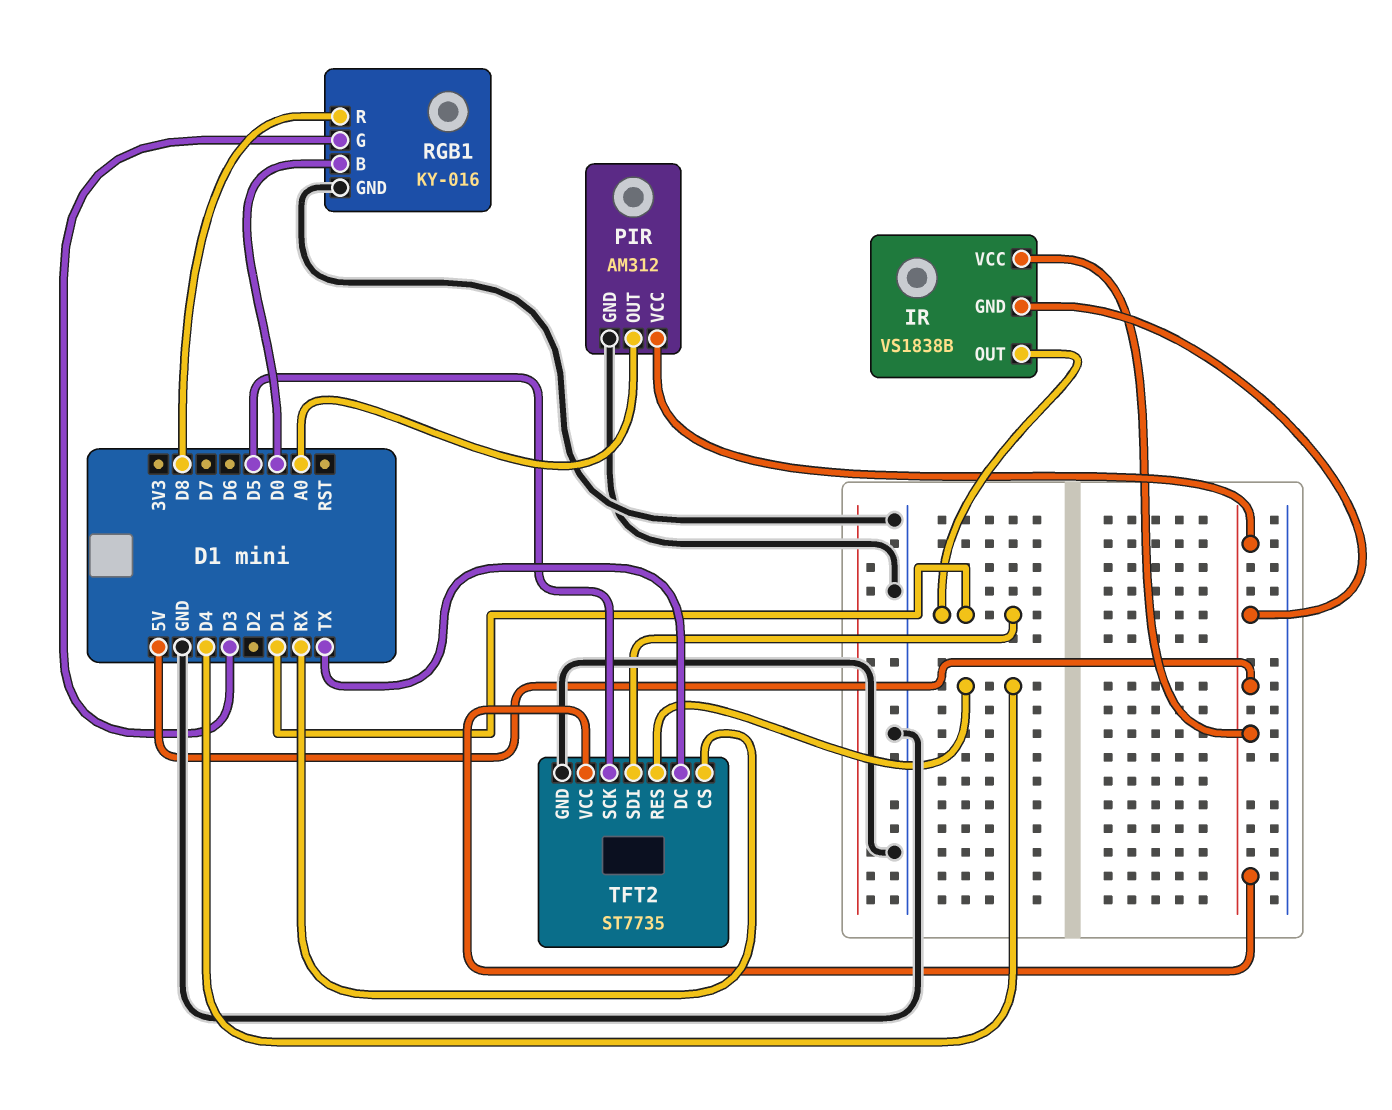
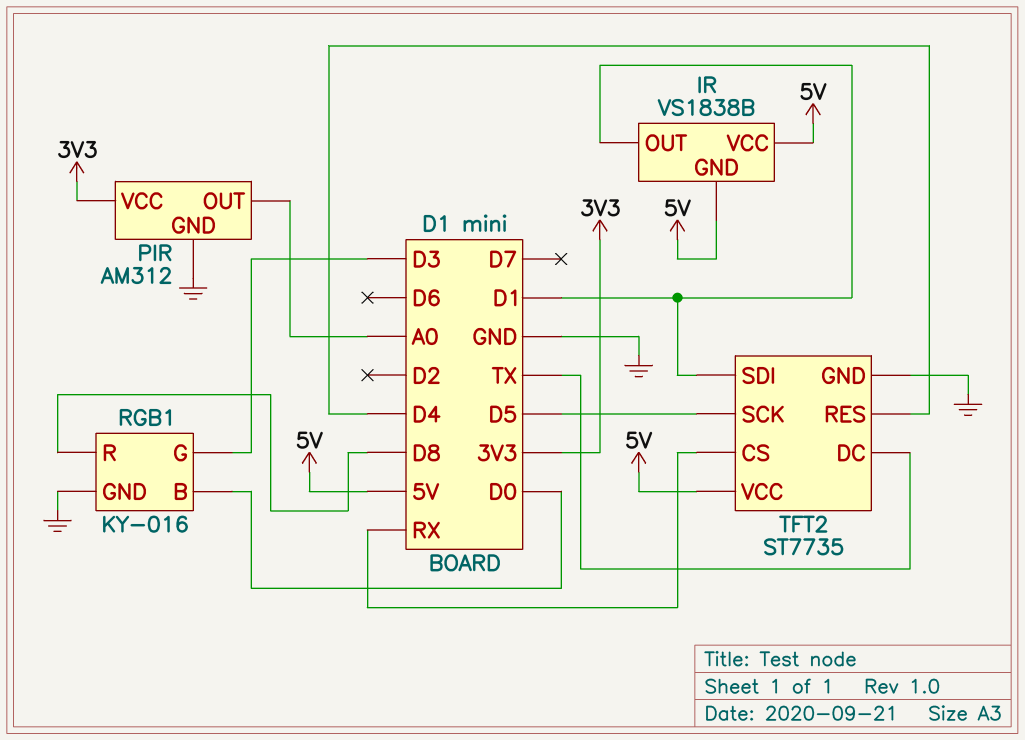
PIR pin VCC: 5V -> 3V3

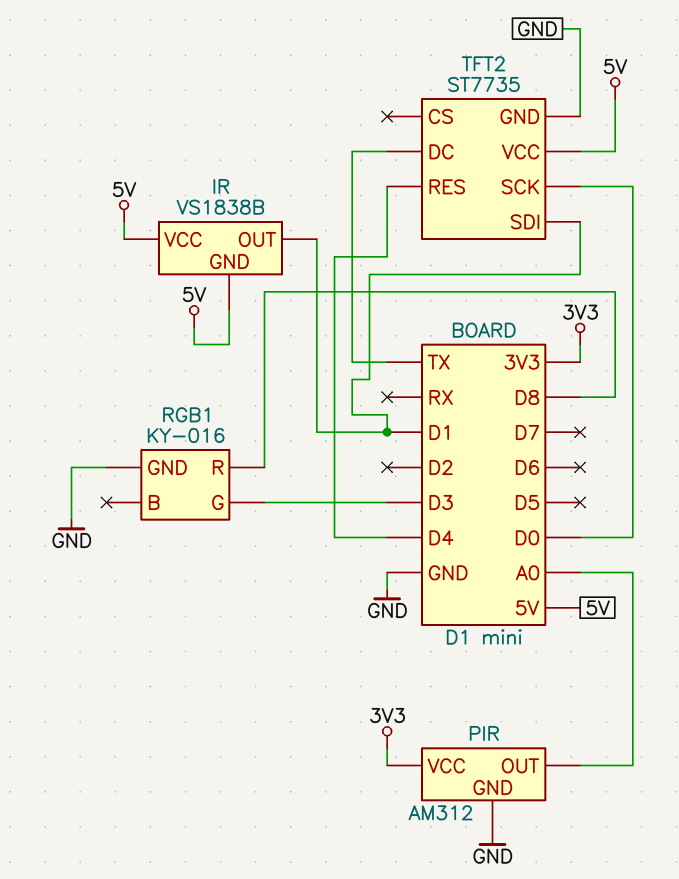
RGB1 pin B: D0 -> none
TFT2 pin CS: RX -> none
TFT2 pin SCK: D5 -> D0

